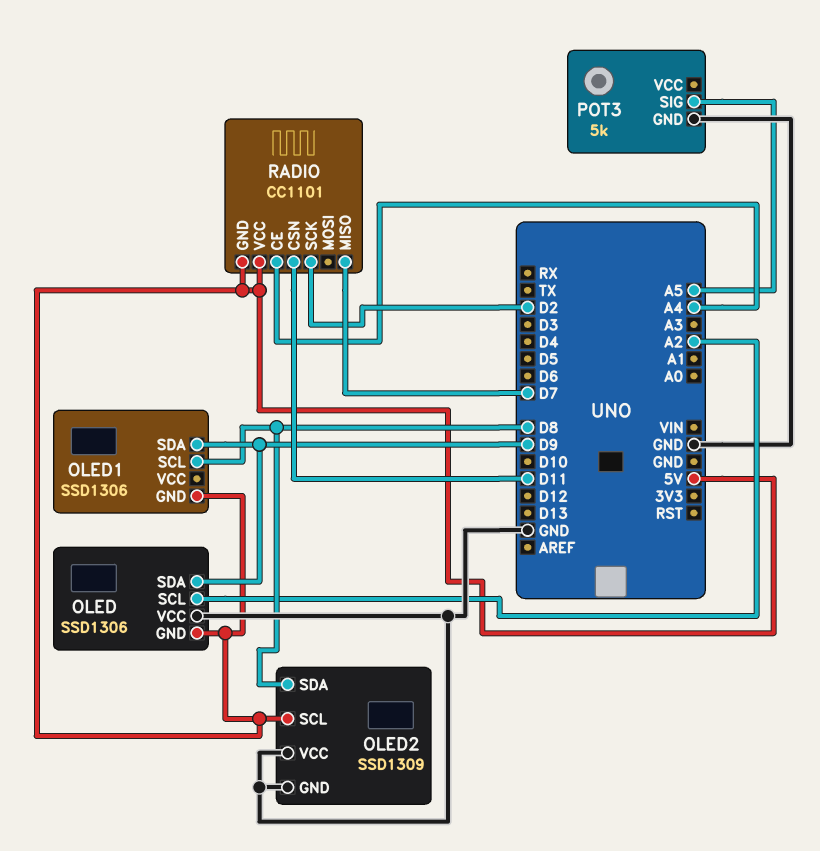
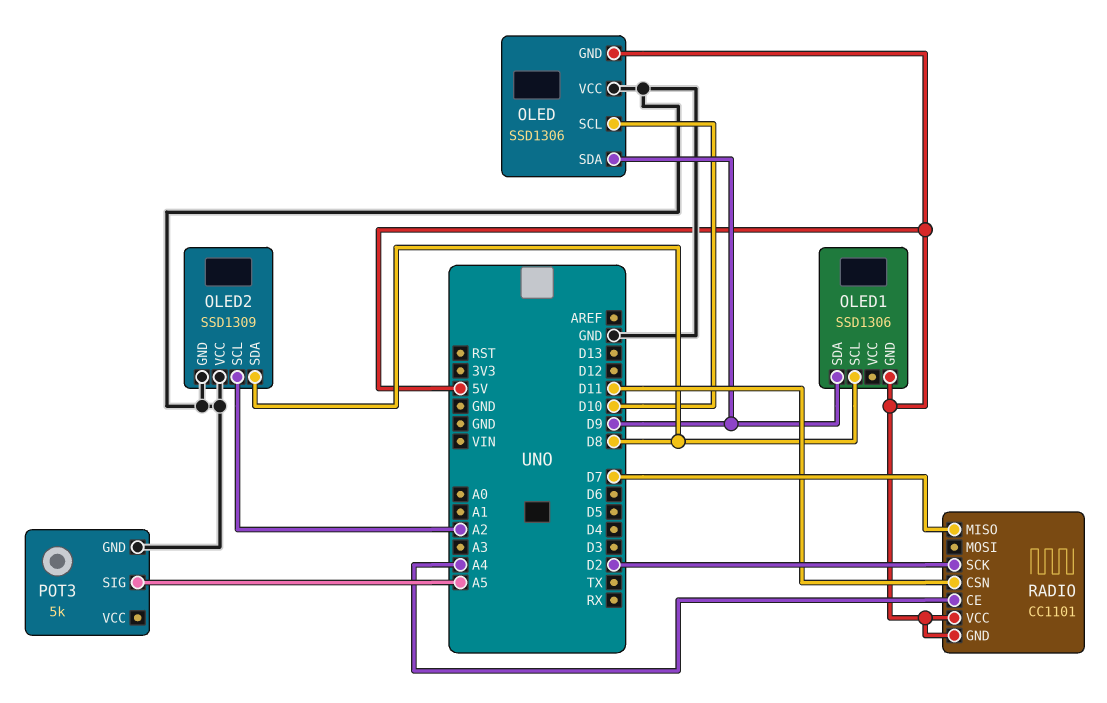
OLED pin SCL: A2 -> D10
OLED2 pin SCL: 5V -> A2

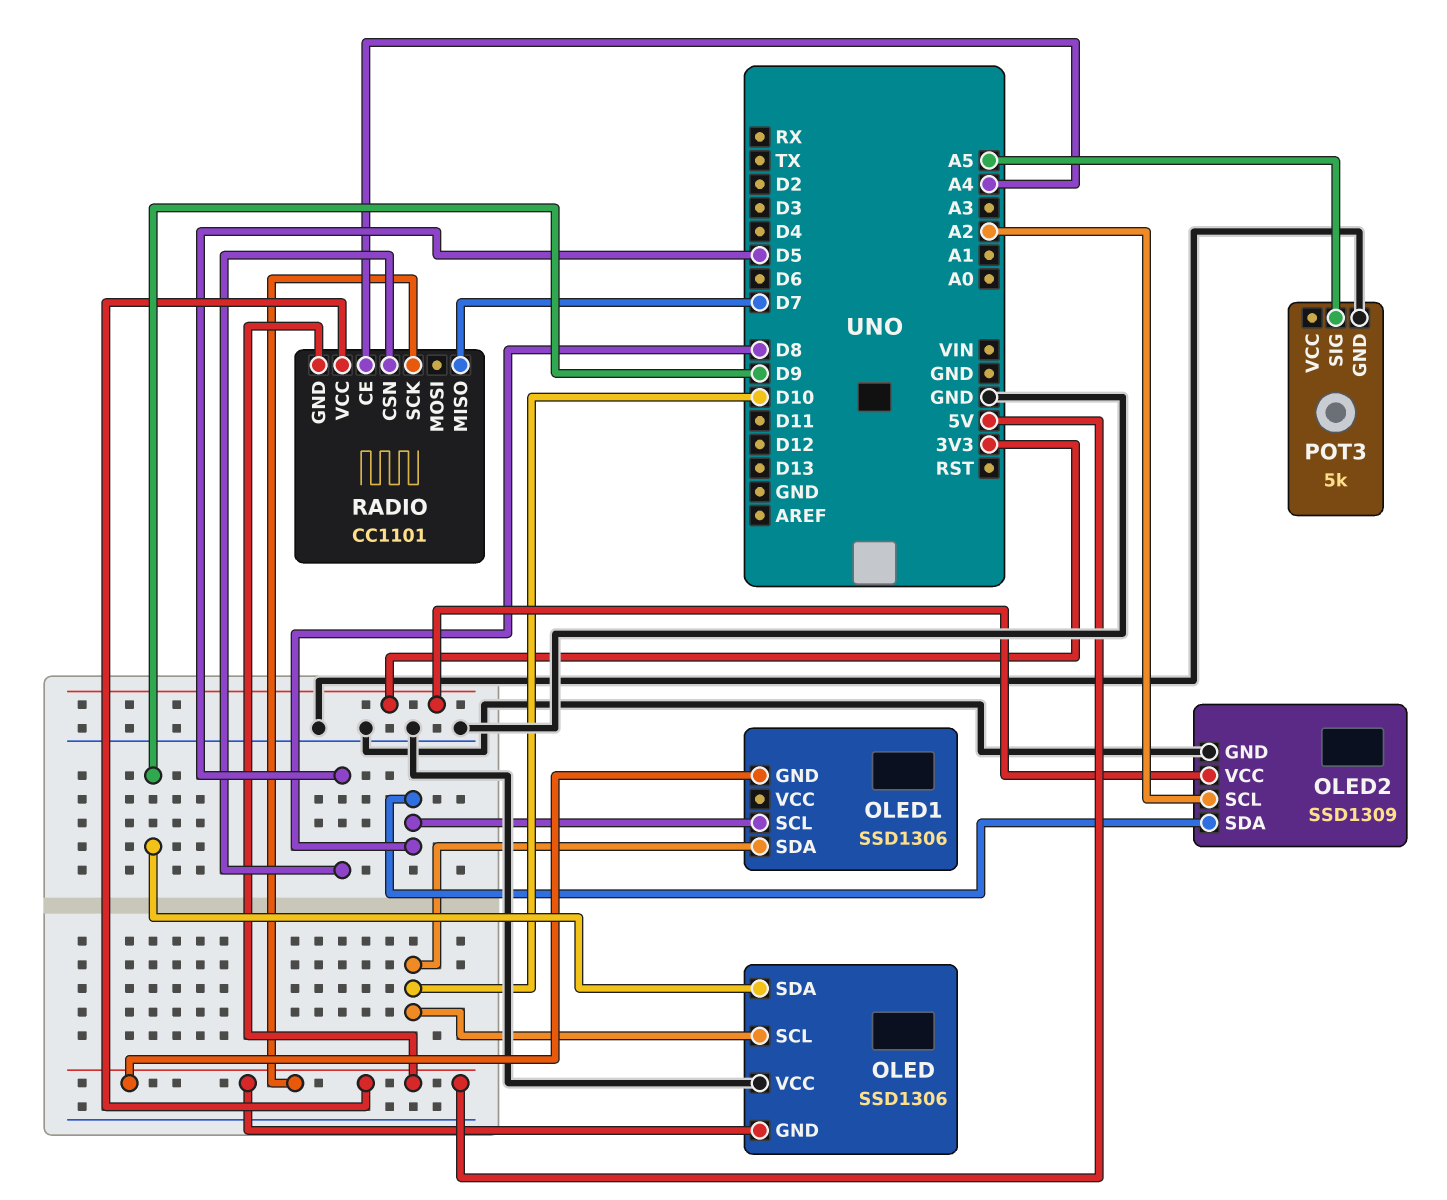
OLED1 pin SDA: D9 -> D10
OLED2 pin VCC: GND -> 3V3
RADIO pin CSN: D11 -> D5
RADIO pin SCK: D2 -> 5V

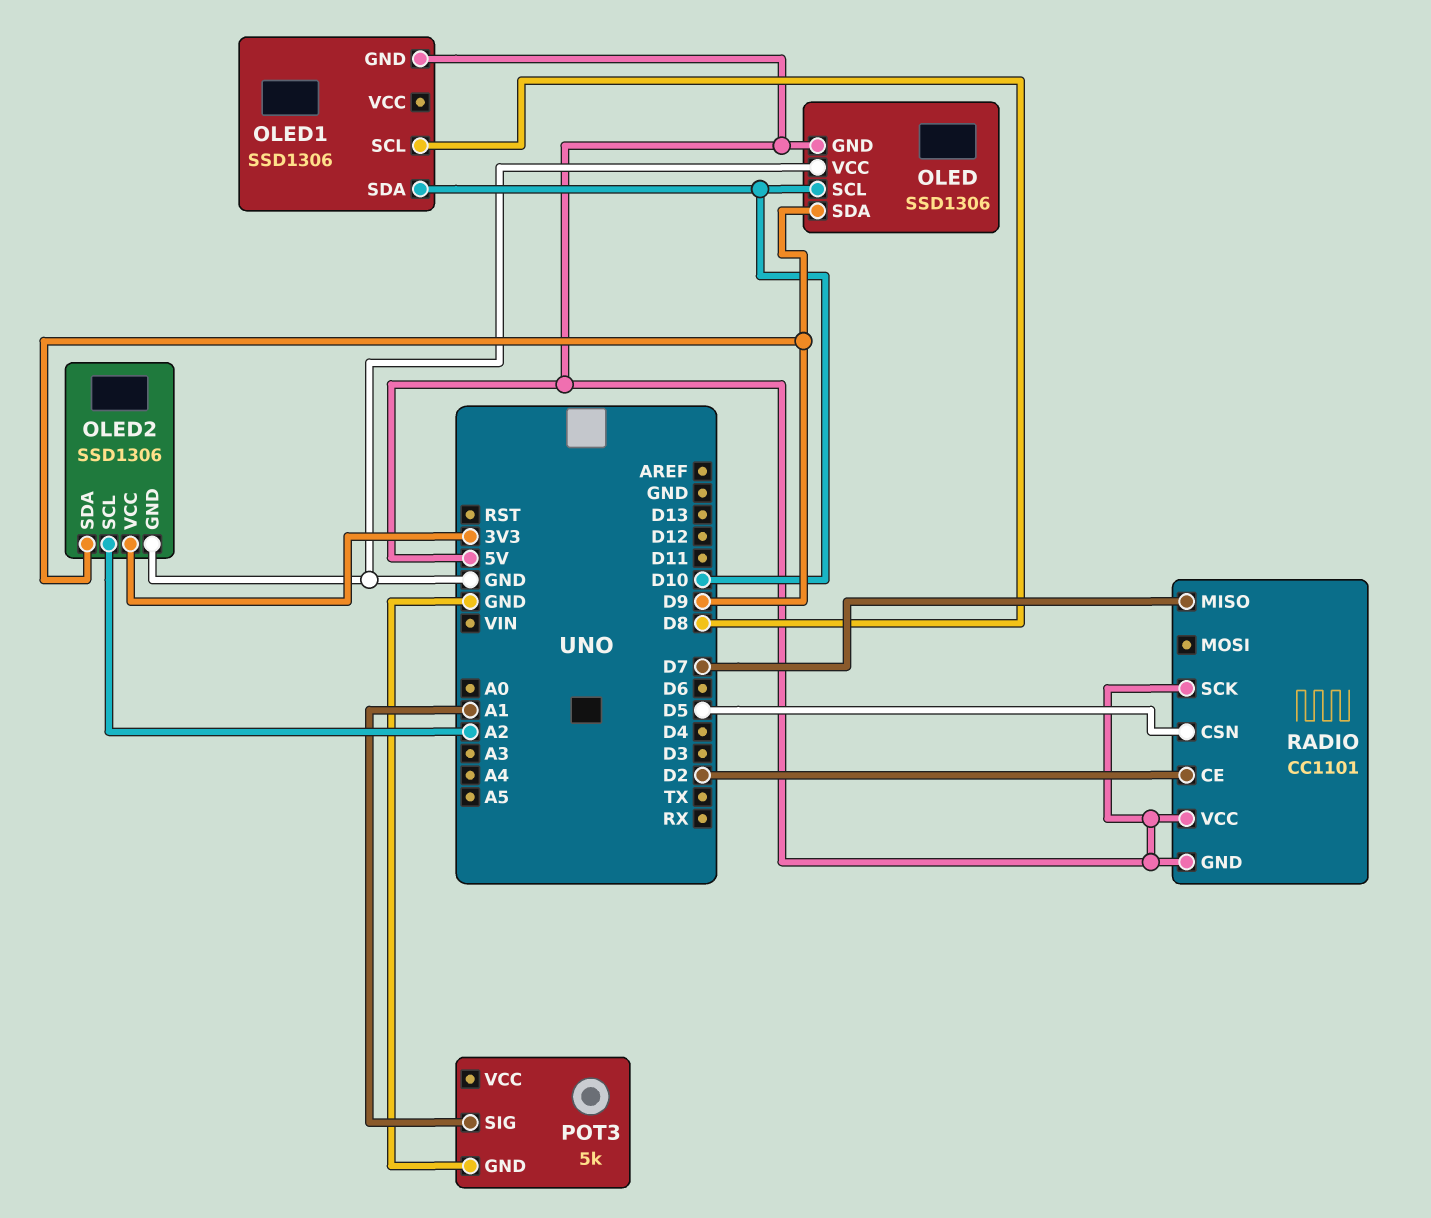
OLED2: SSD1309 -> SSD1306
OLED2 pin SDA: D8 -> D9
POT3 pin SIG: A5 -> A1
RADIO pin CE: A4 -> D2

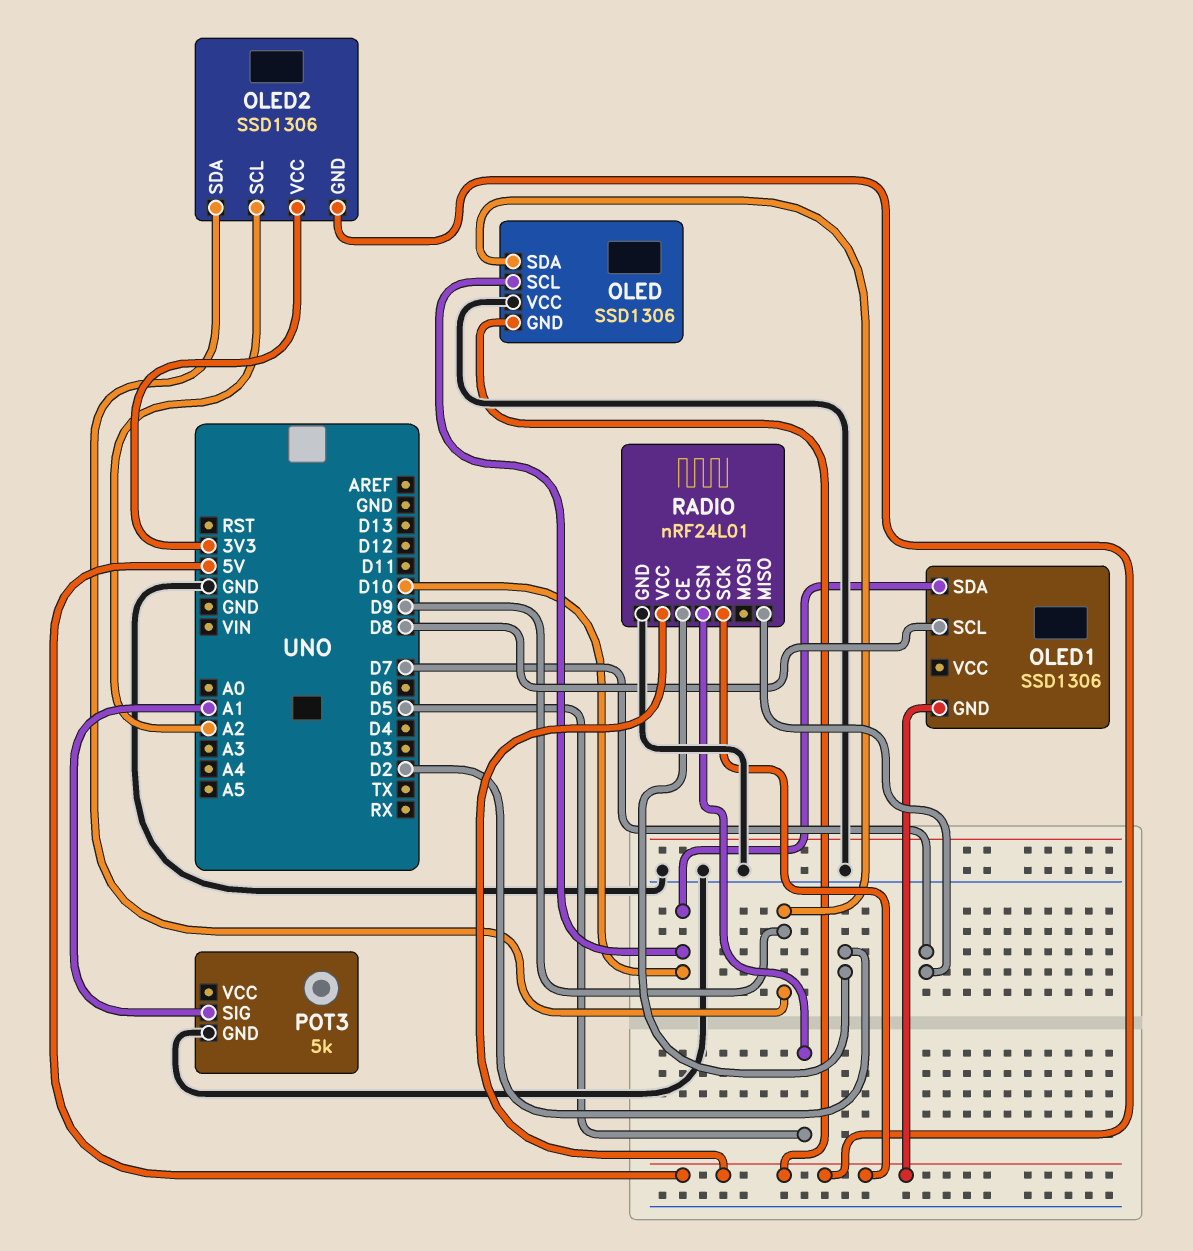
OLED2 pin GND: GND -> 5V
RADIO: CC1101 -> nRF24L01
RADIO pin GND: 5V -> GND

